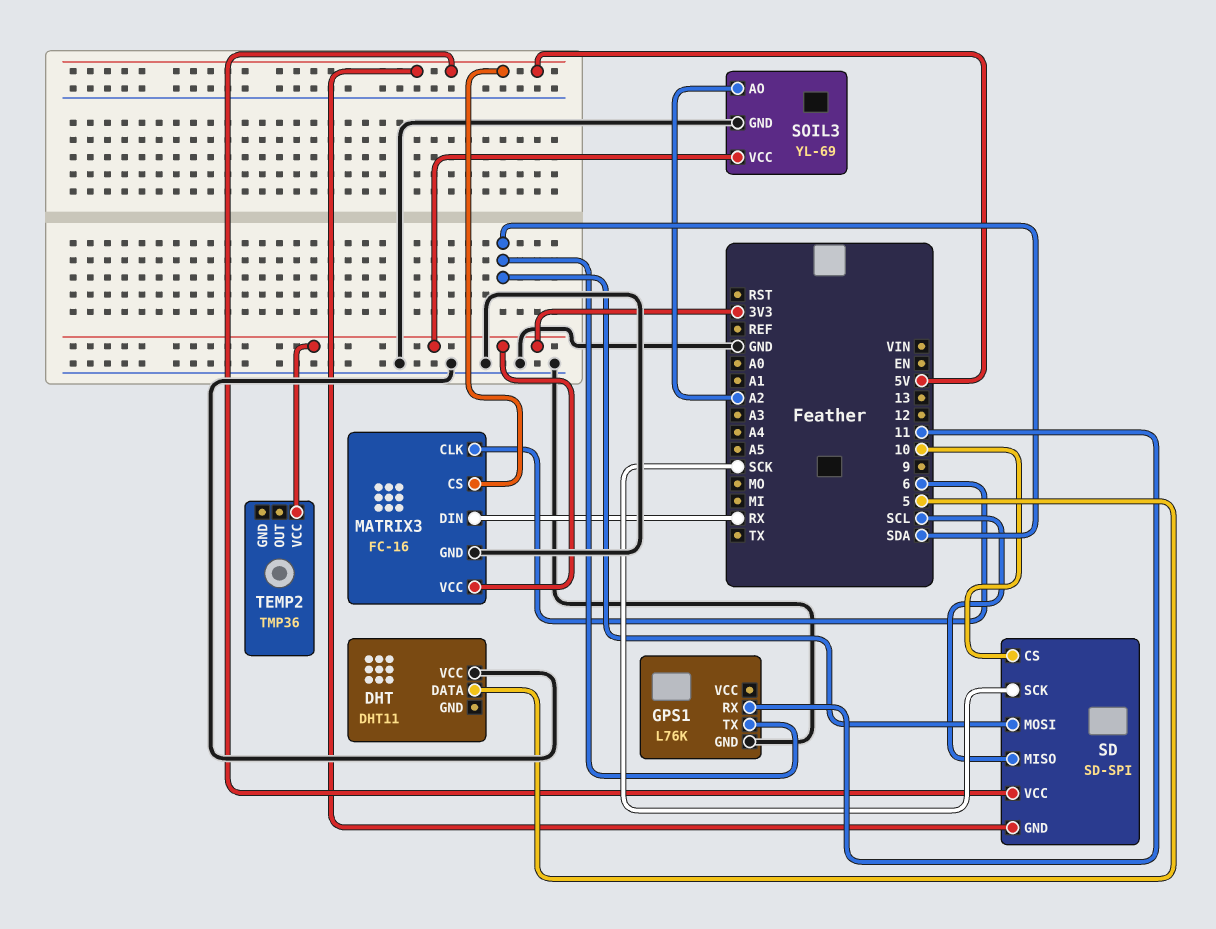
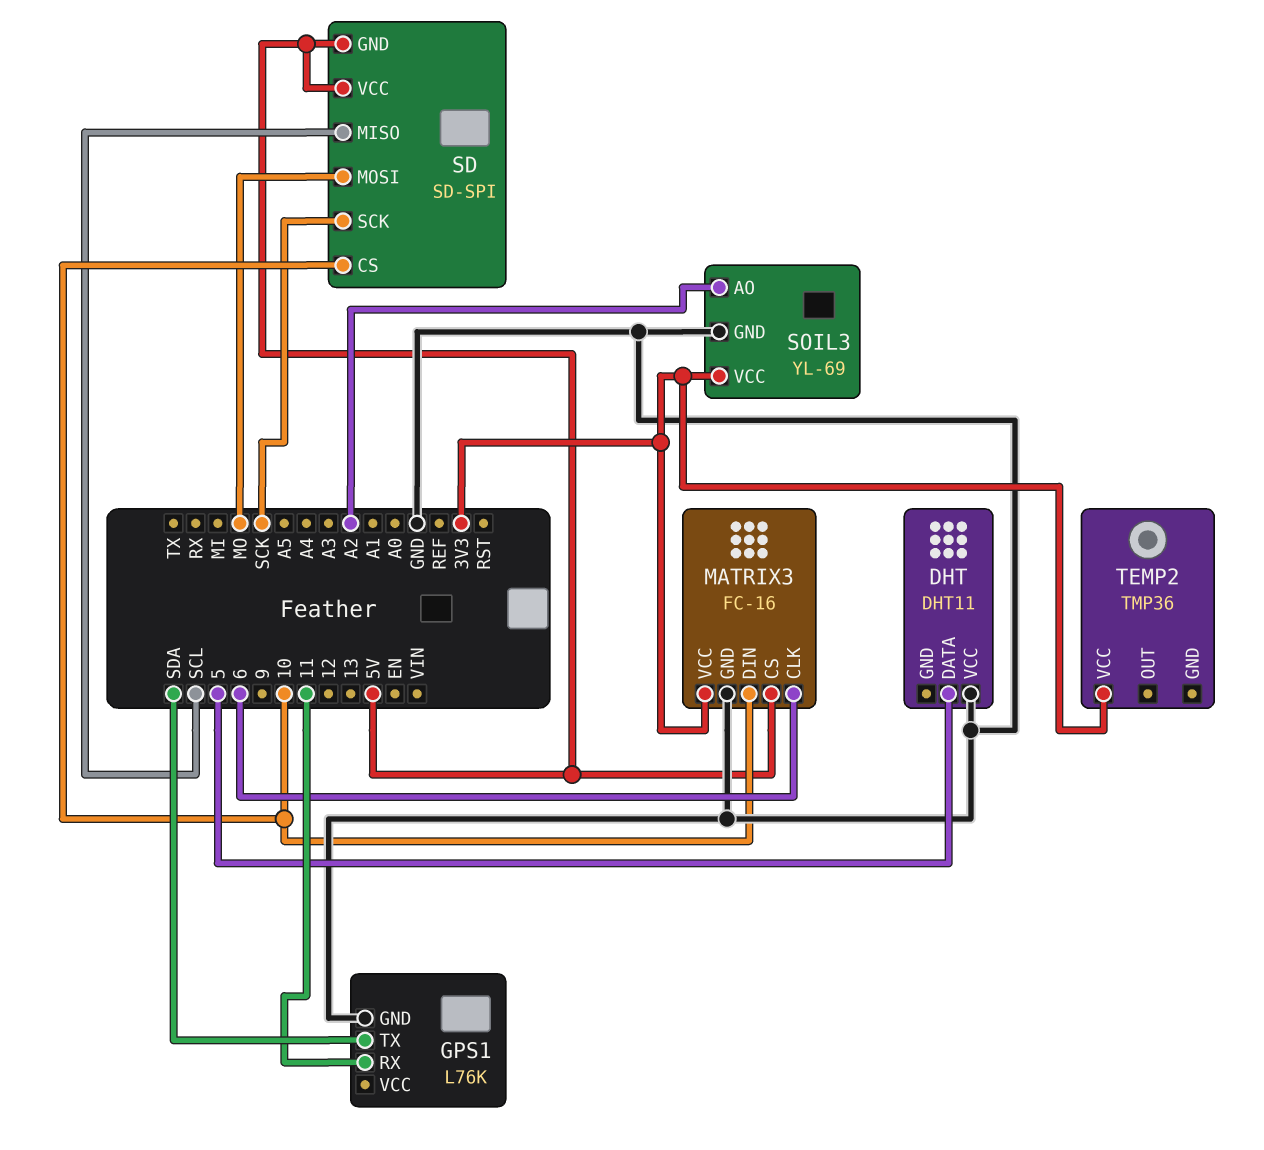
MATRIX3 pin DIN: RX -> 10
SD pin MOSI: SDA -> MO

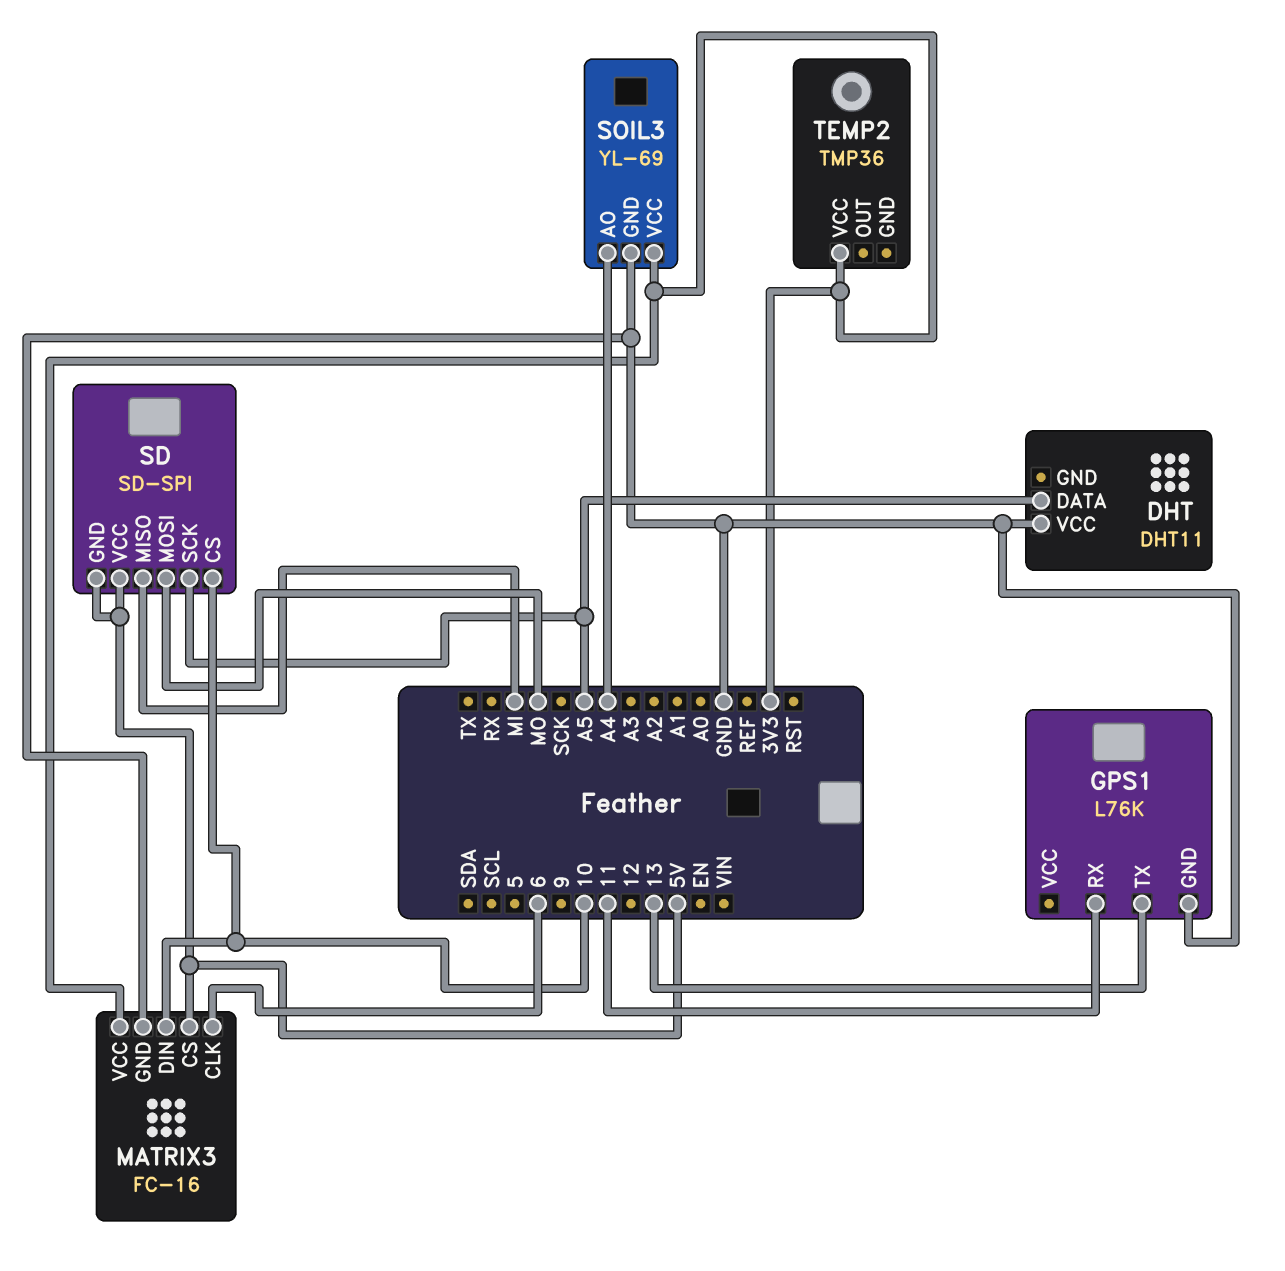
DHT pin DATA: 5 -> A5
GPS1 pin TX: SDA -> 13
SD pin MISO: SCL -> MI
SD pin SCK: SCK -> A5
SOIL3 pin AO: A2 -> A4

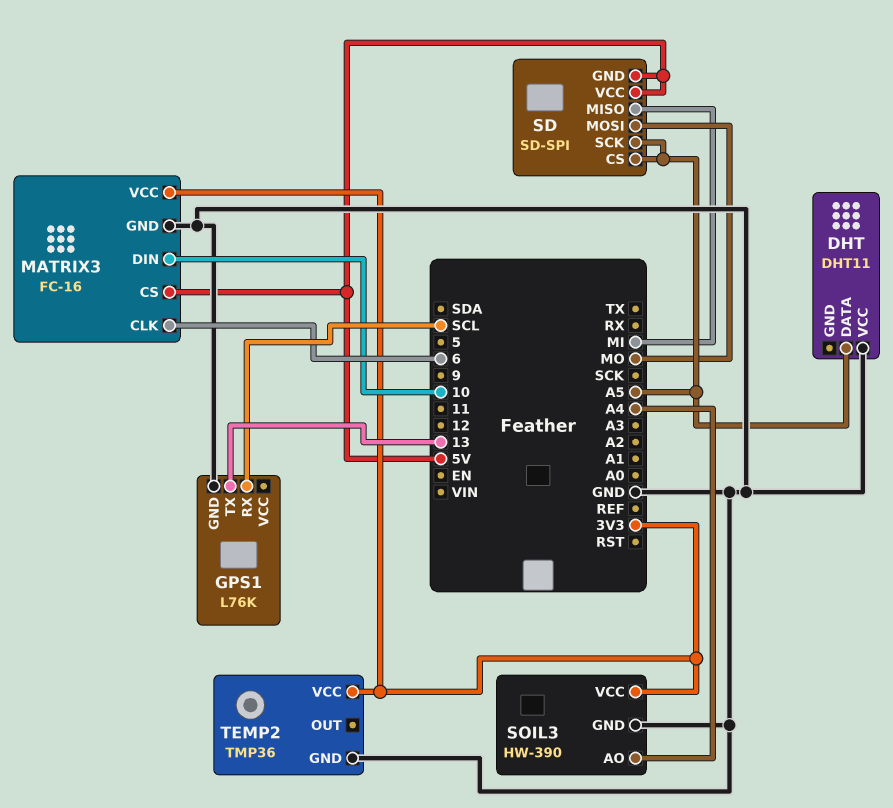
GPS1 pin RX: 11 -> SCL
SD pin CS: 10 -> A5
SOIL3: YL-69 -> HW-390
TEMP2 pin GND: none -> GND

